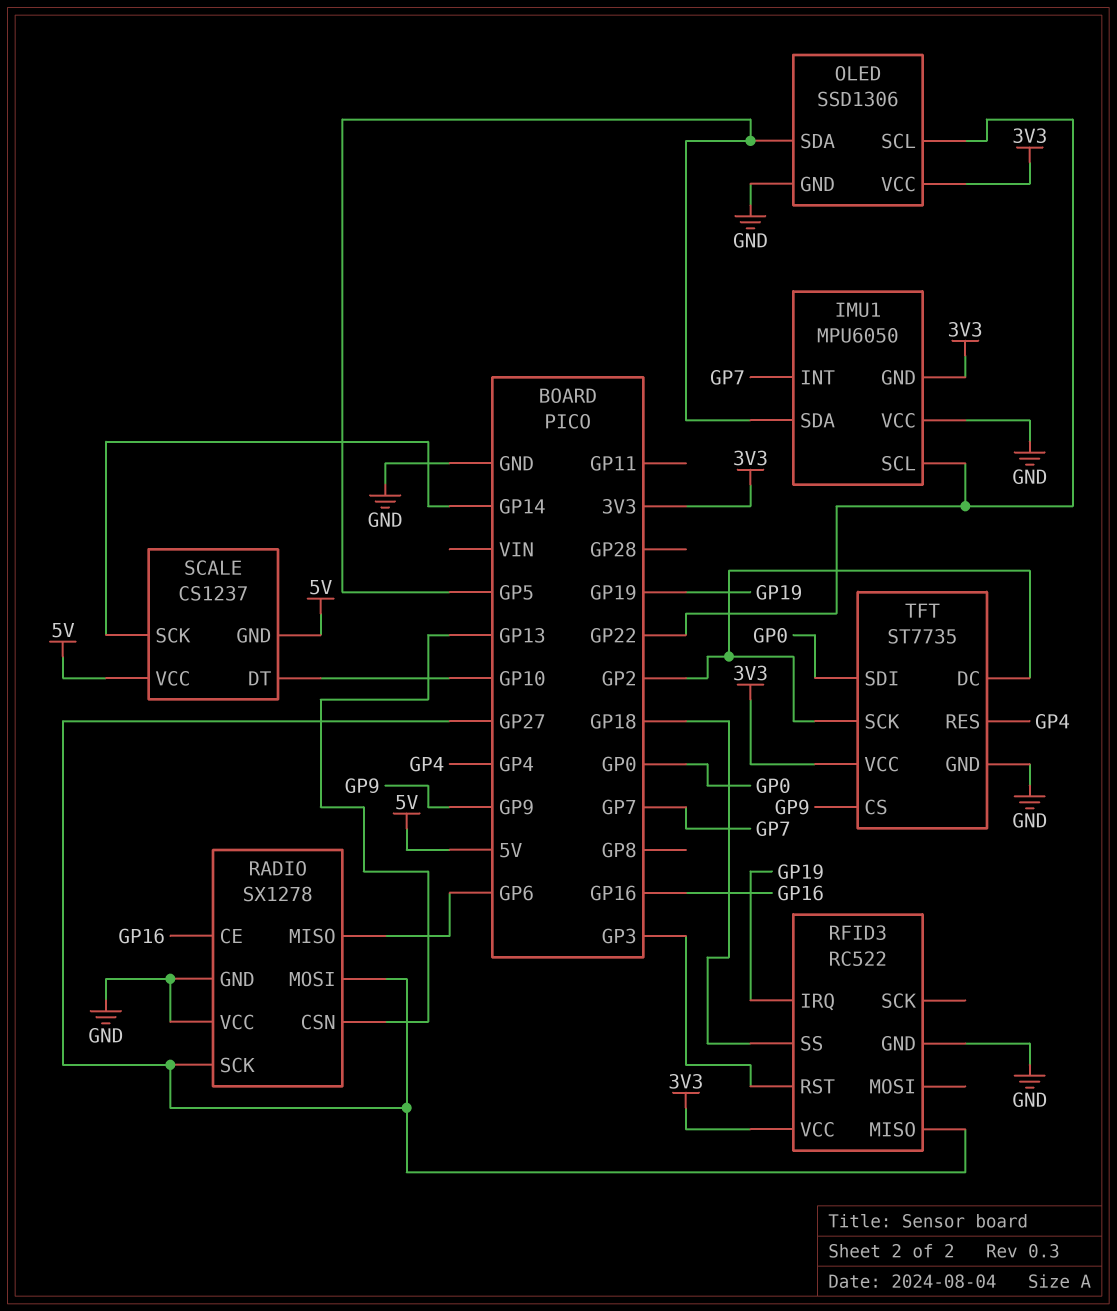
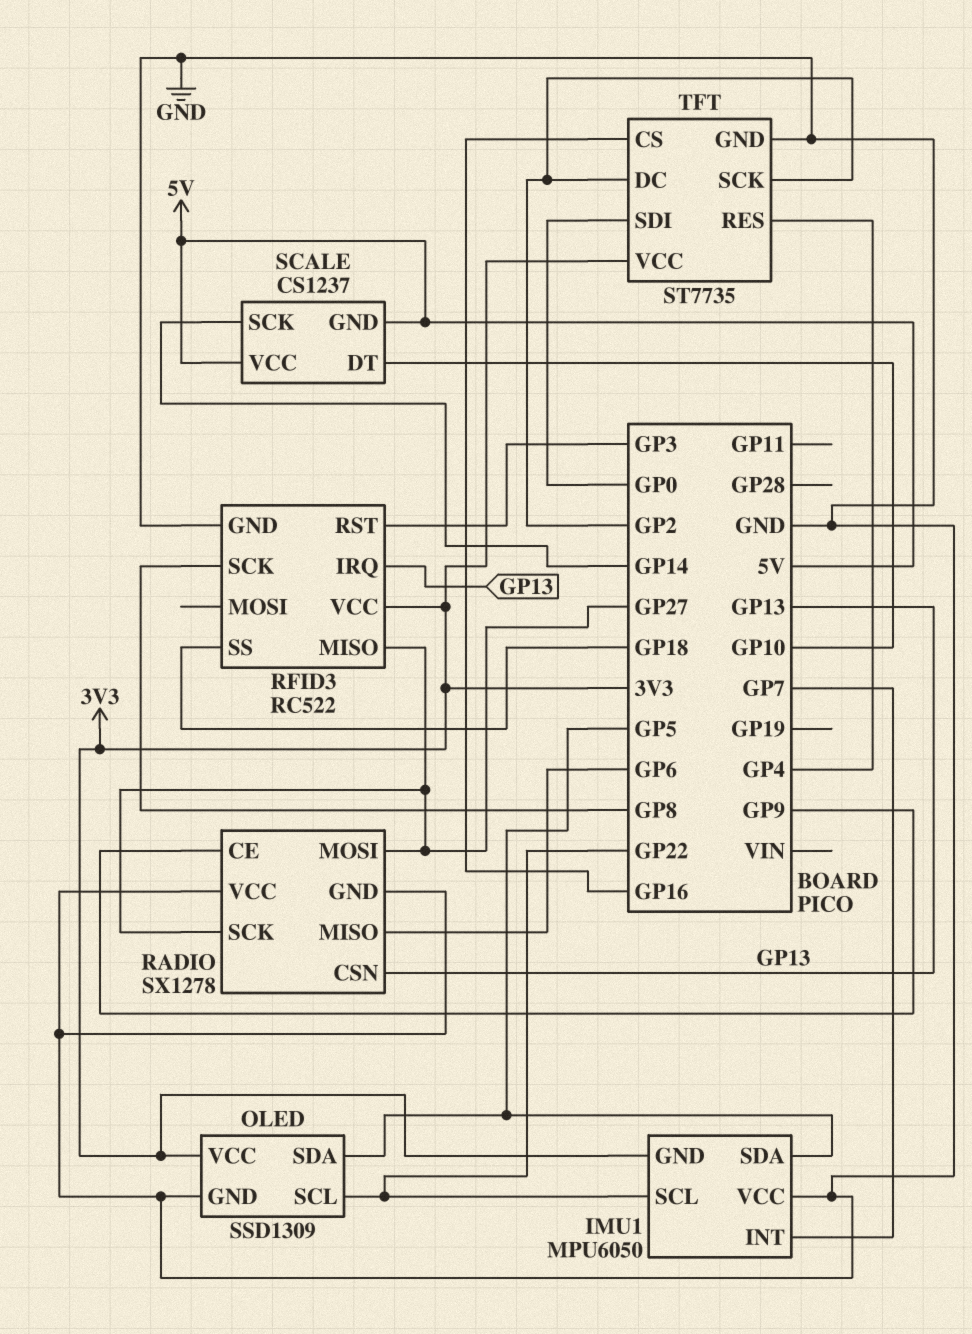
OLED: SSD1306 -> SSD1309
RADIO pin CE: GP16 -> GP9
RFID3 pin IRQ: GP19 -> GP13
RFID3 pin SCK: none -> GP8
TFT pin CS: GP9 -> GP16

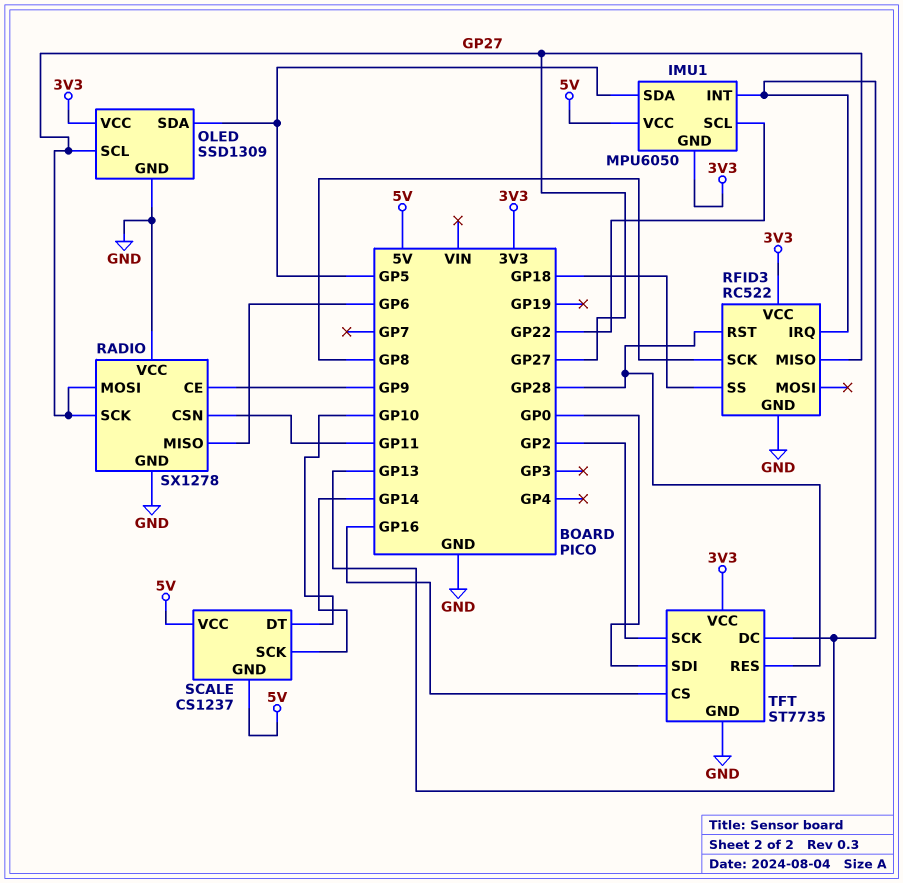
IMU1 pin INT: GP7 -> GP13
IMU1 pin VCC: GND -> 5V
OLED pin SCL: GP22 -> GP27
RADIO pin CSN: GP13 -> GP11
RFID3 pin RST: GP3 -> GP28
TFT pin DC: GP2 -> GP13
TFT pin RES: GP4 -> GP28

